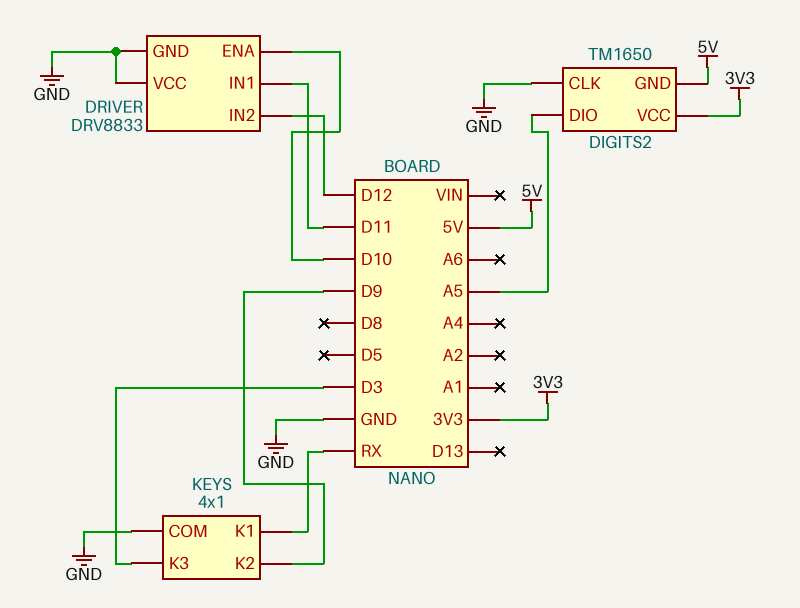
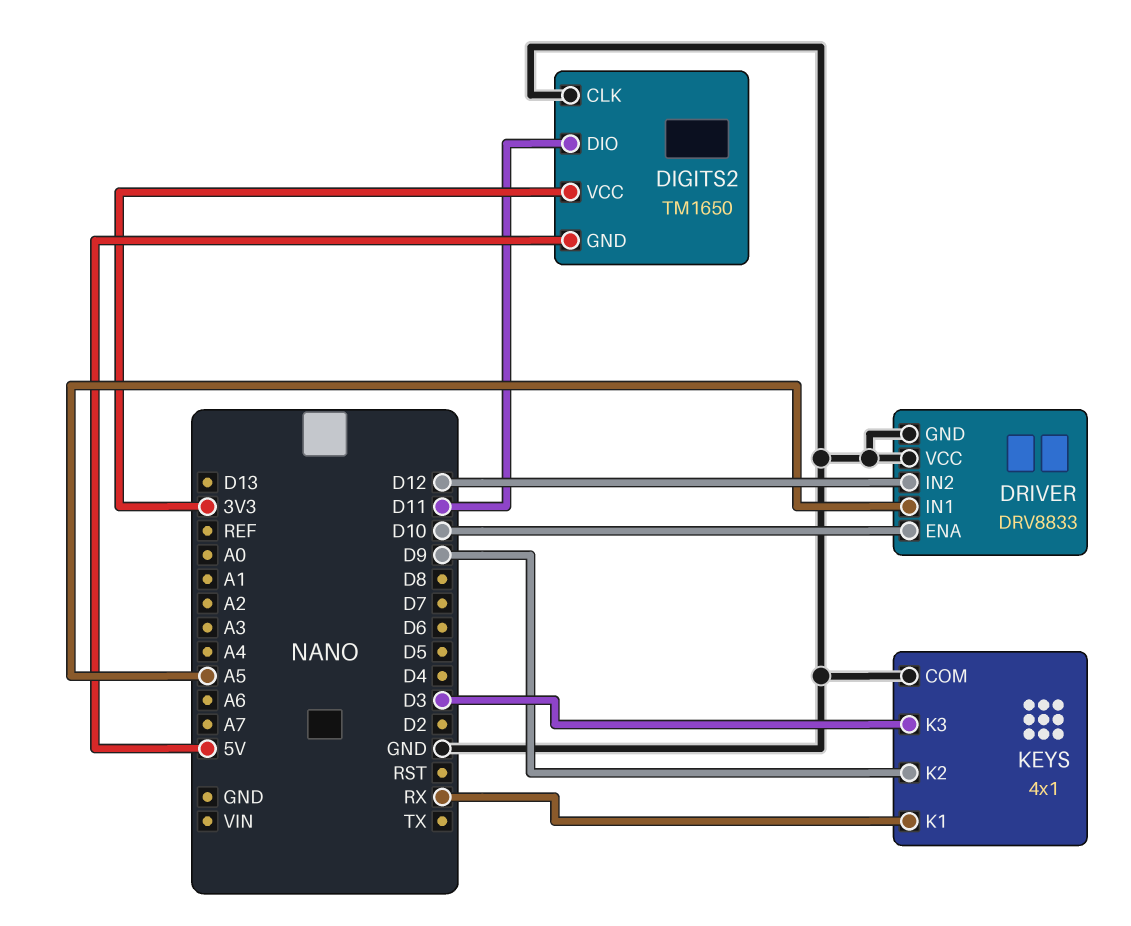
DIGITS2 pin DIO: A5 -> D11
DRIVER pin IN1: D11 -> A5

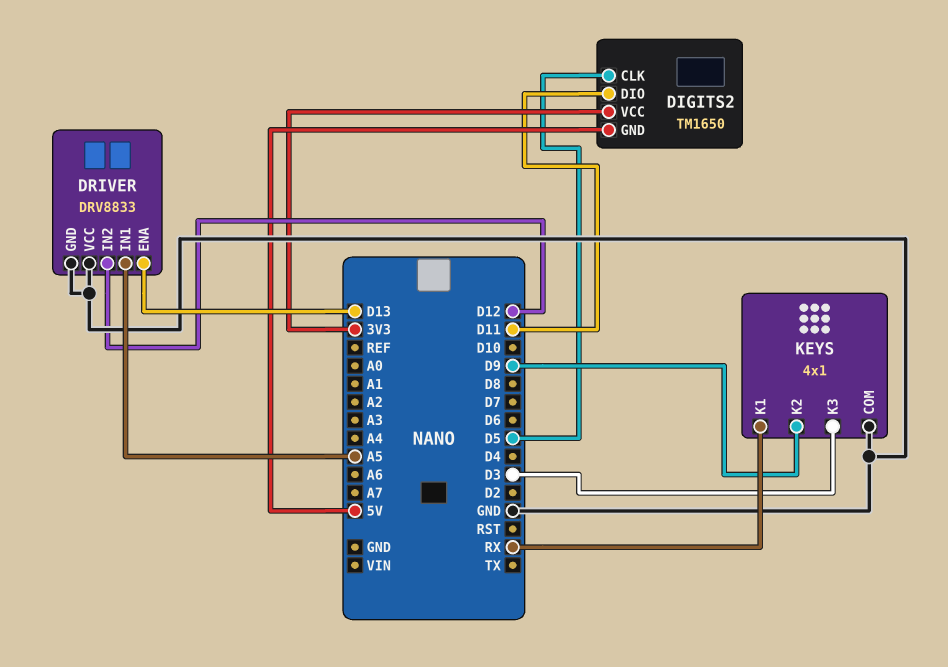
DIGITS2 pin CLK: GND -> D5
DRIVER pin ENA: D10 -> D13

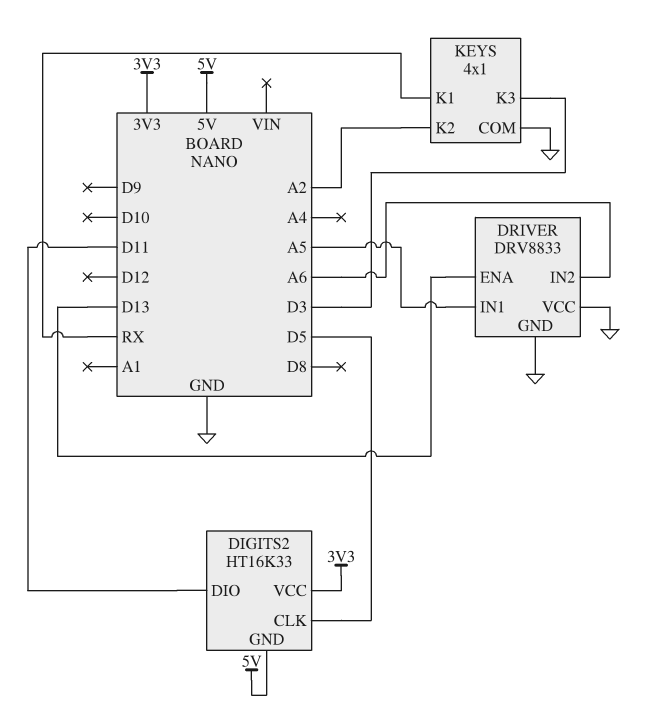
DIGITS2: TM1650 -> HT16K33
DRIVER pin IN2: D12 -> A6
KEYS pin K2: D9 -> A2

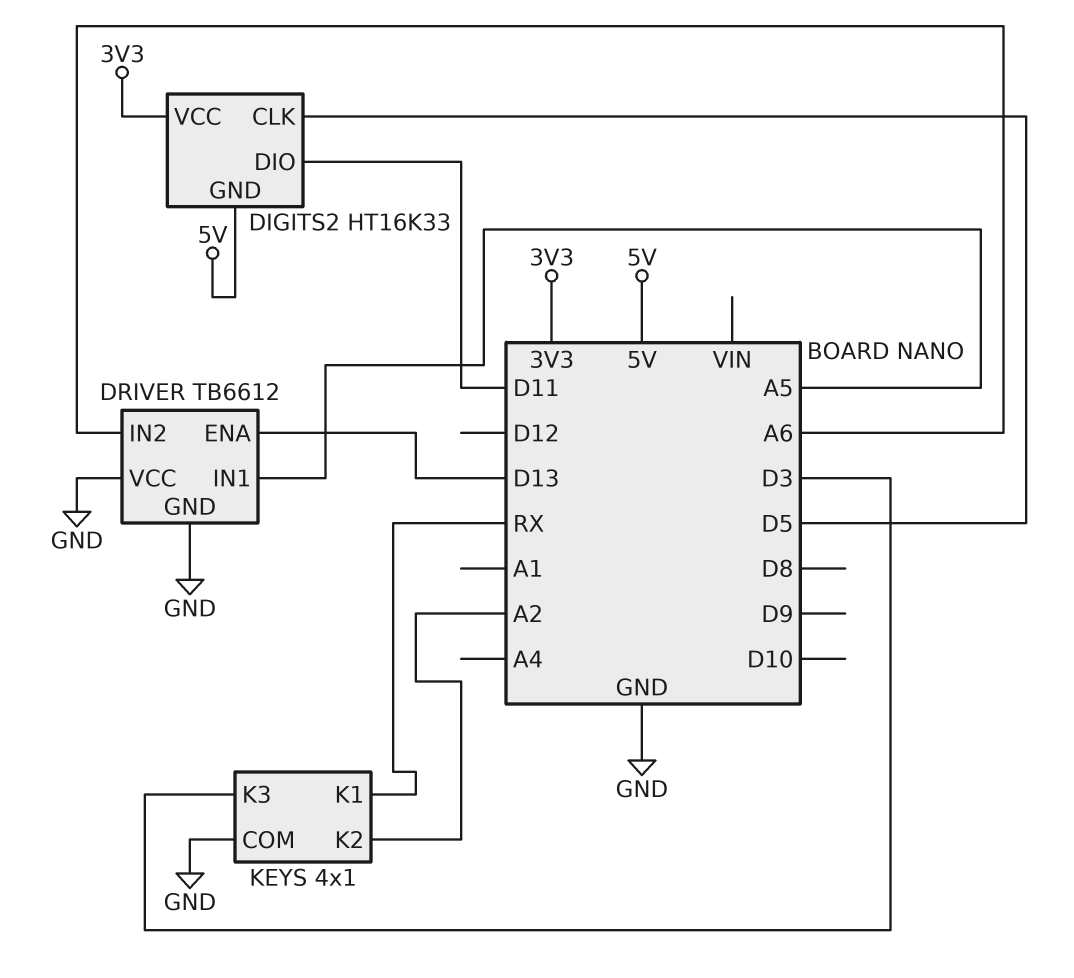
DRIVER: DRV8833 -> TB6612

